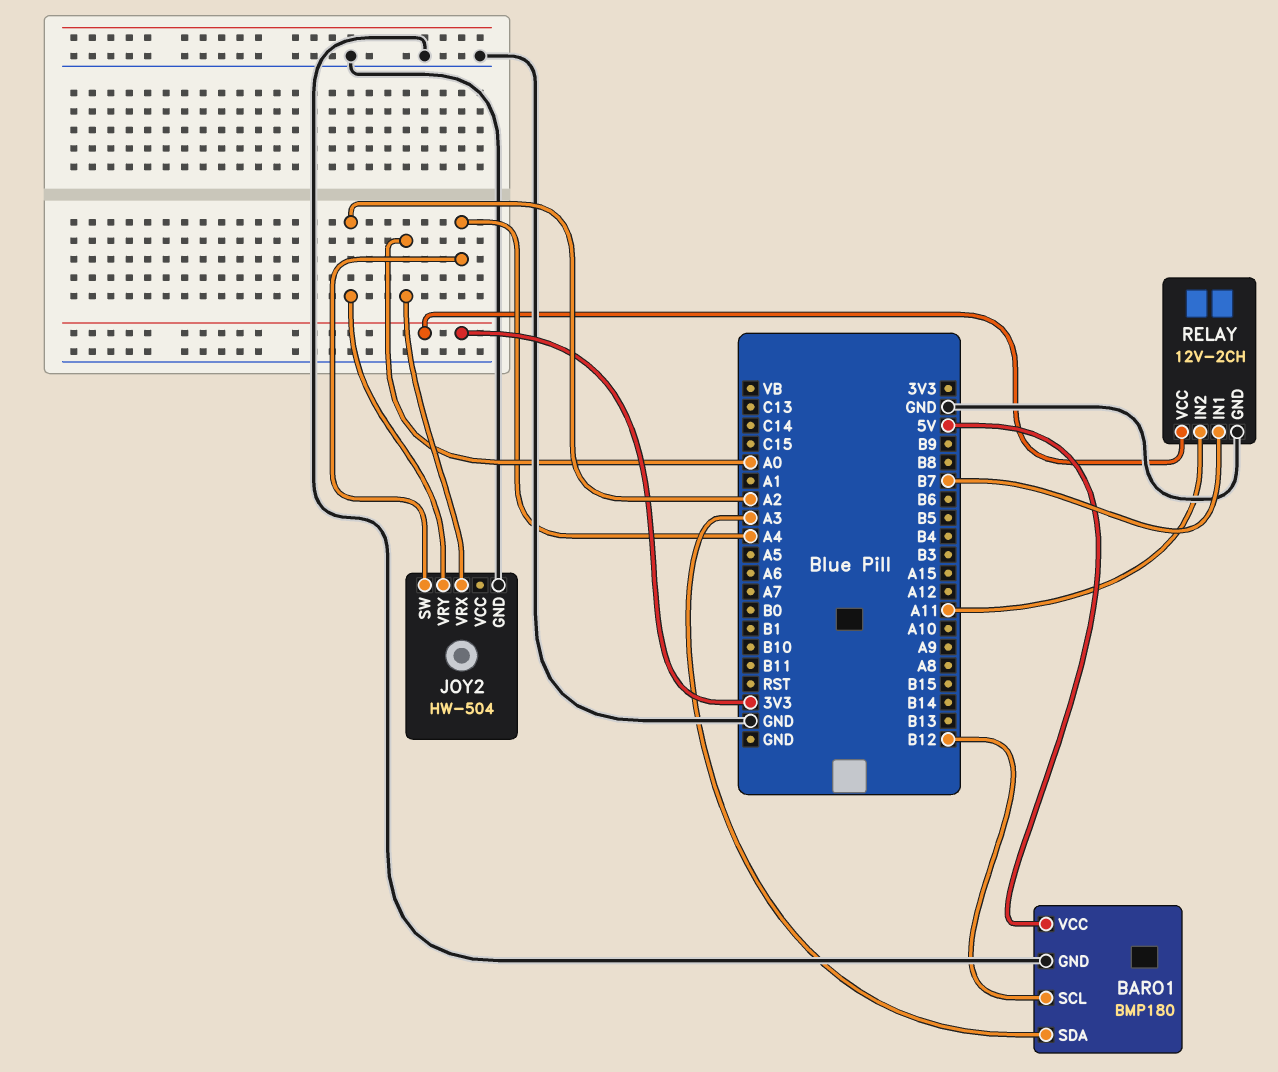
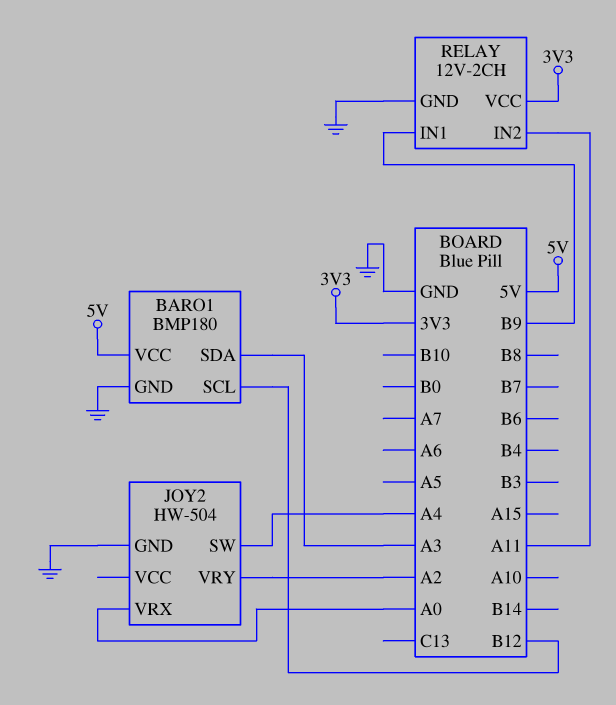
RELAY pin IN1: B7 -> B9

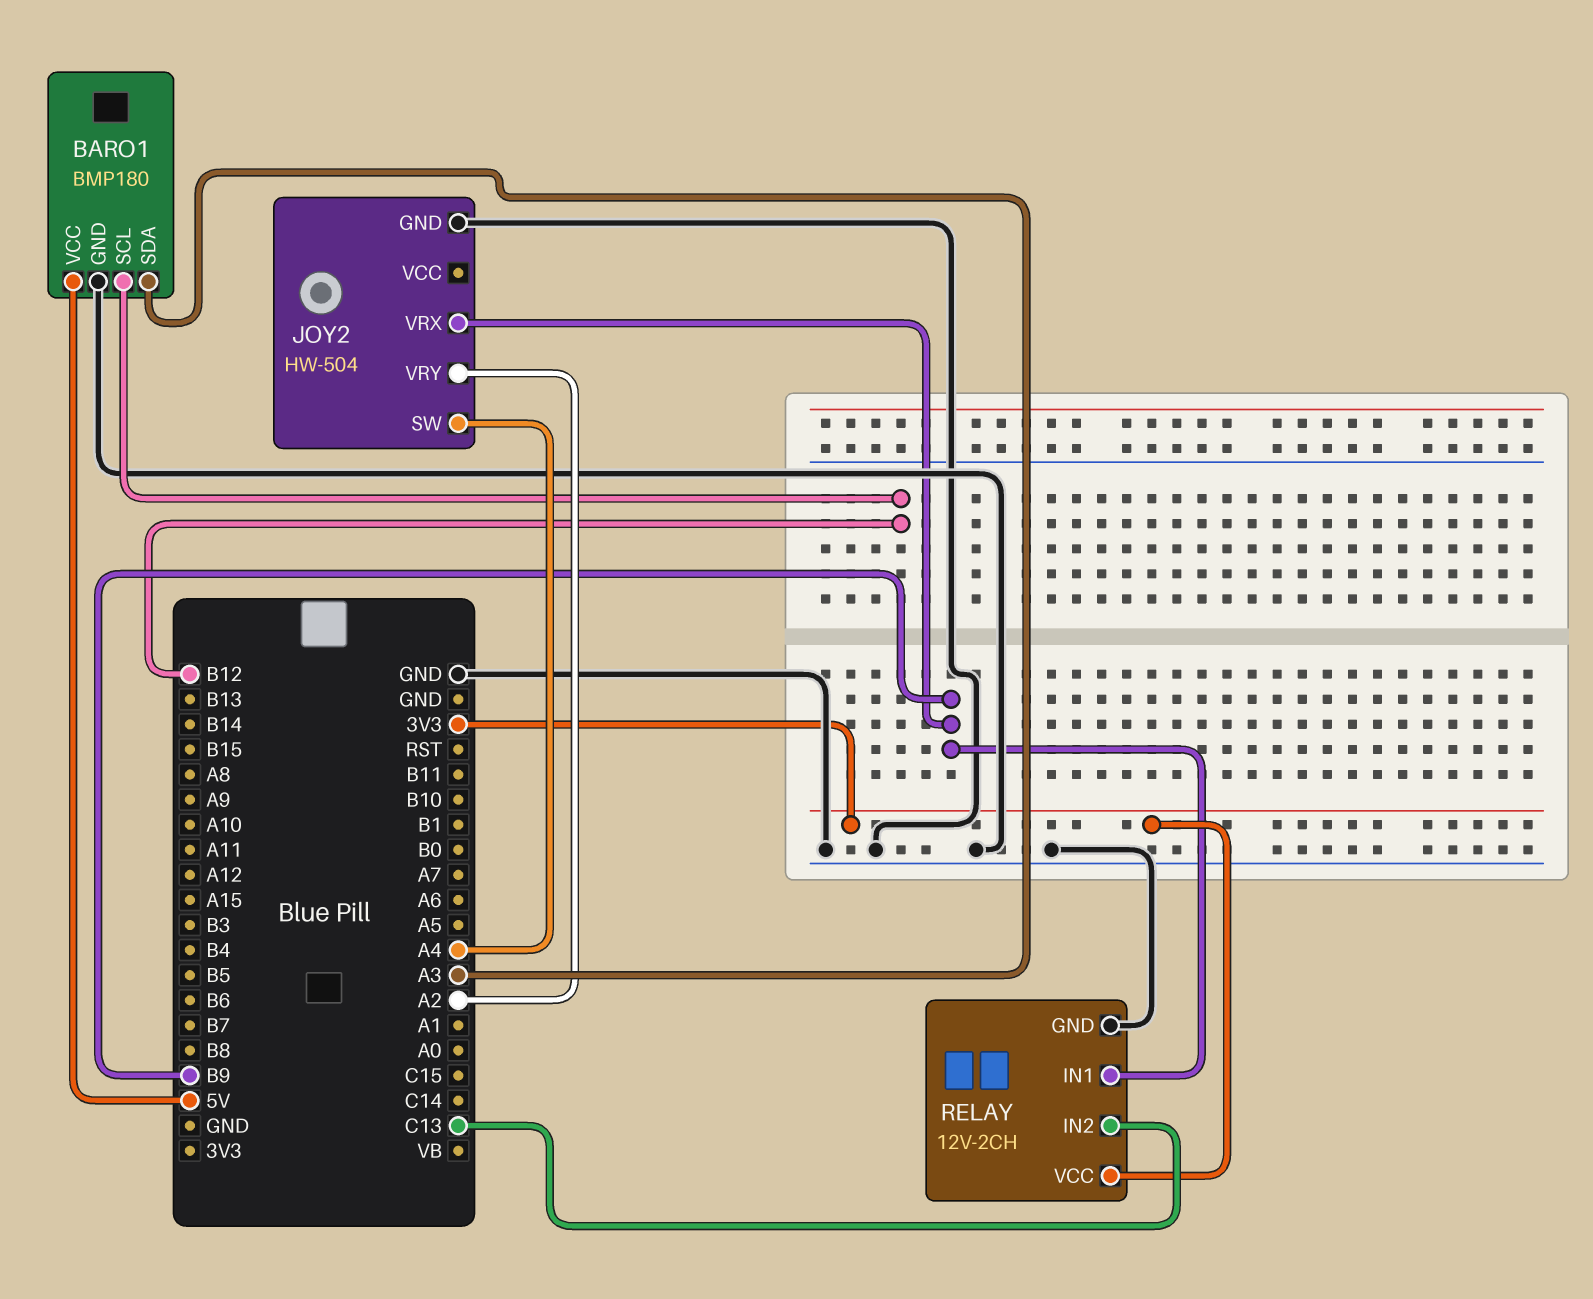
JOY2 pin VRX: A0 -> B9
RELAY pin IN2: A11 -> C13

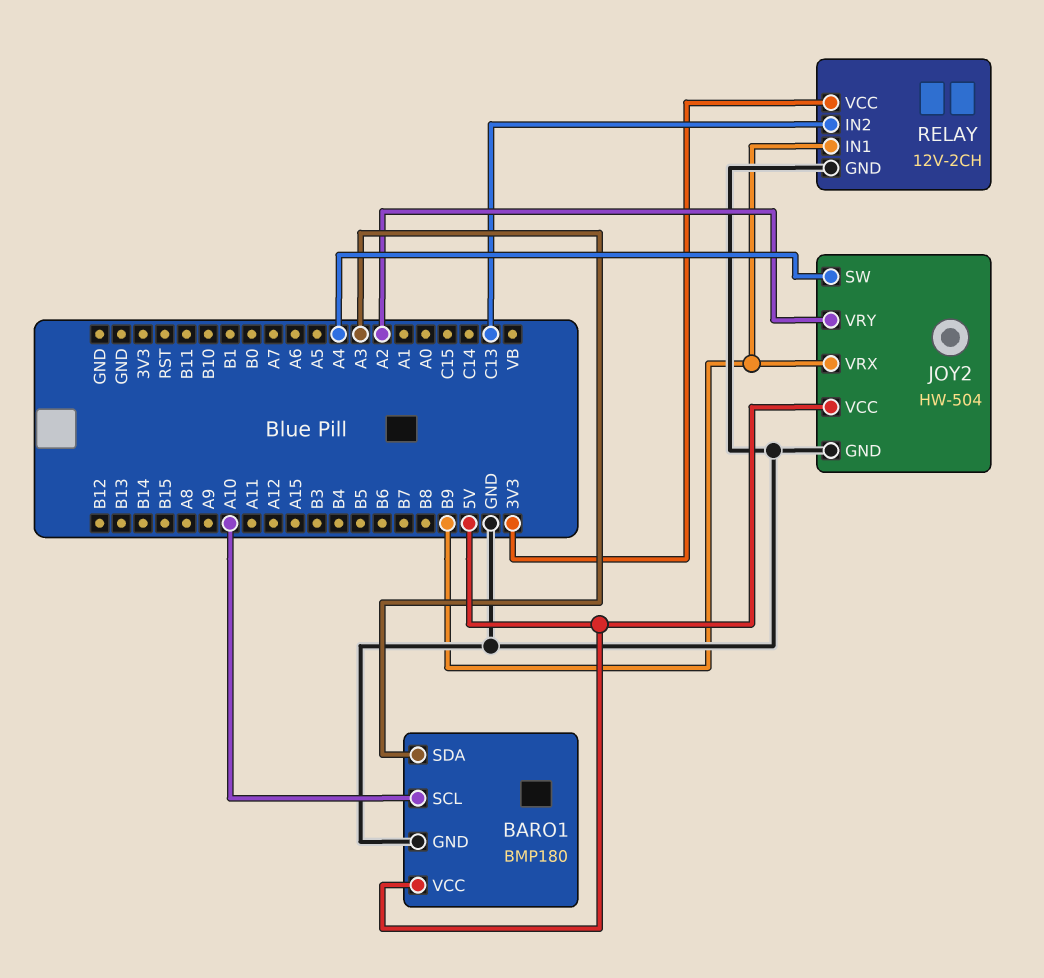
BARO1 pin SCL: B12 -> A10
JOY2 pin VCC: none -> 5V

